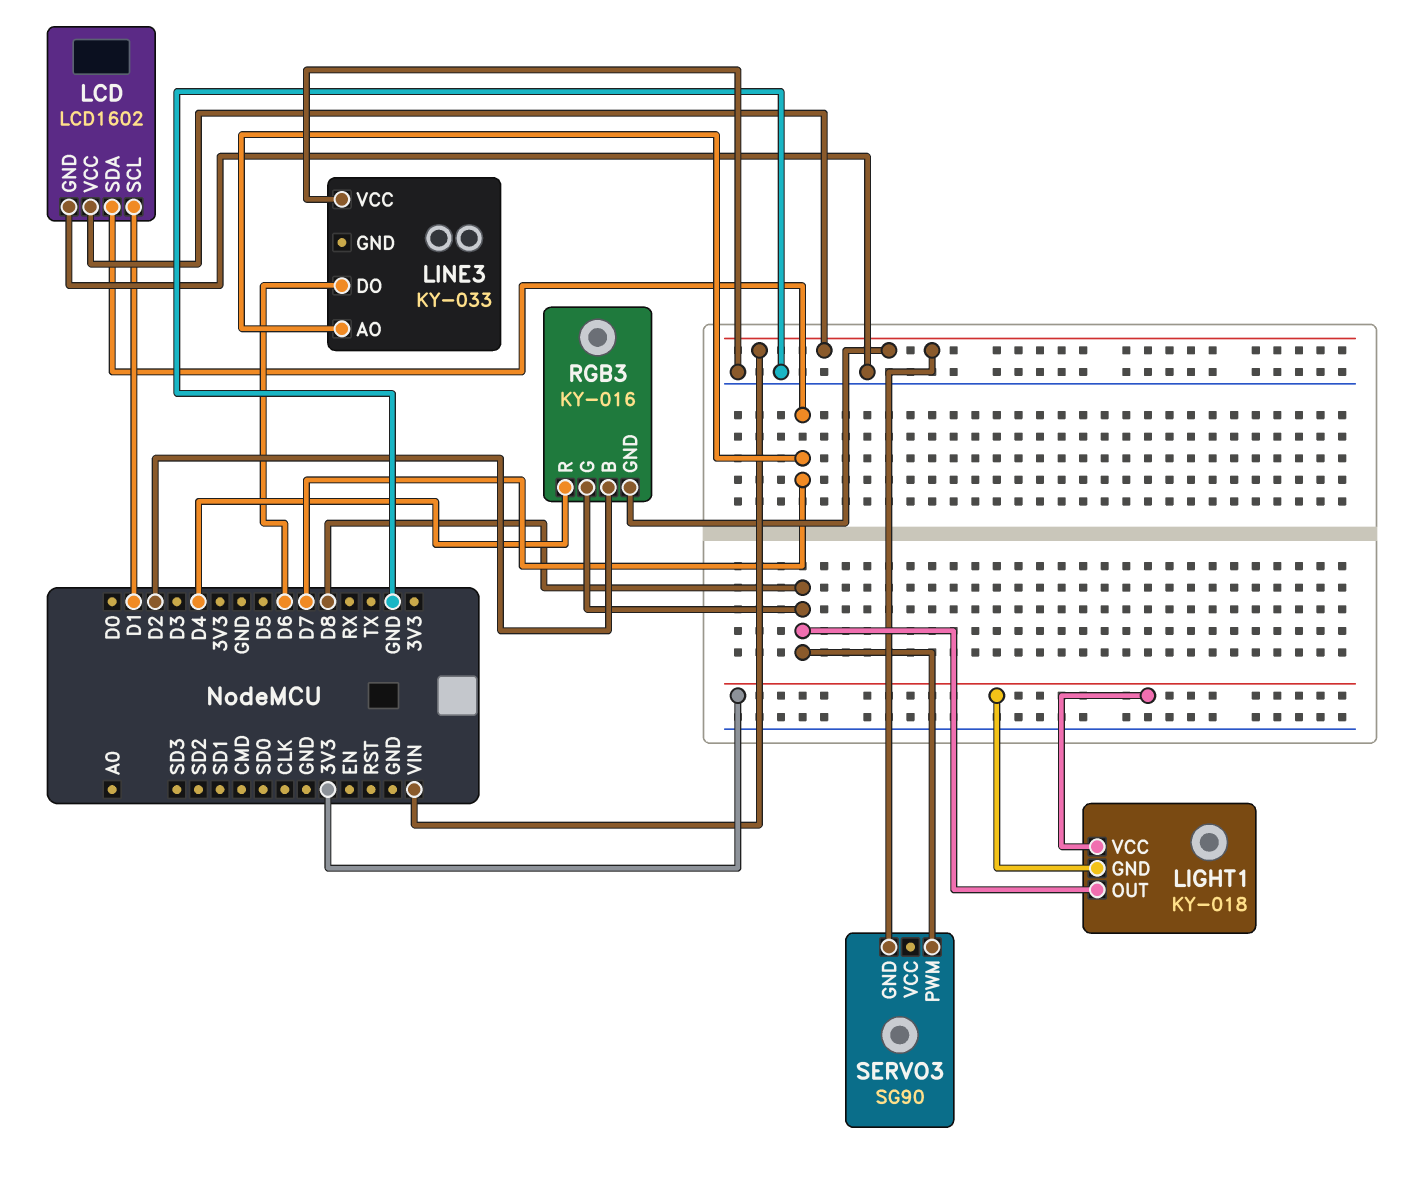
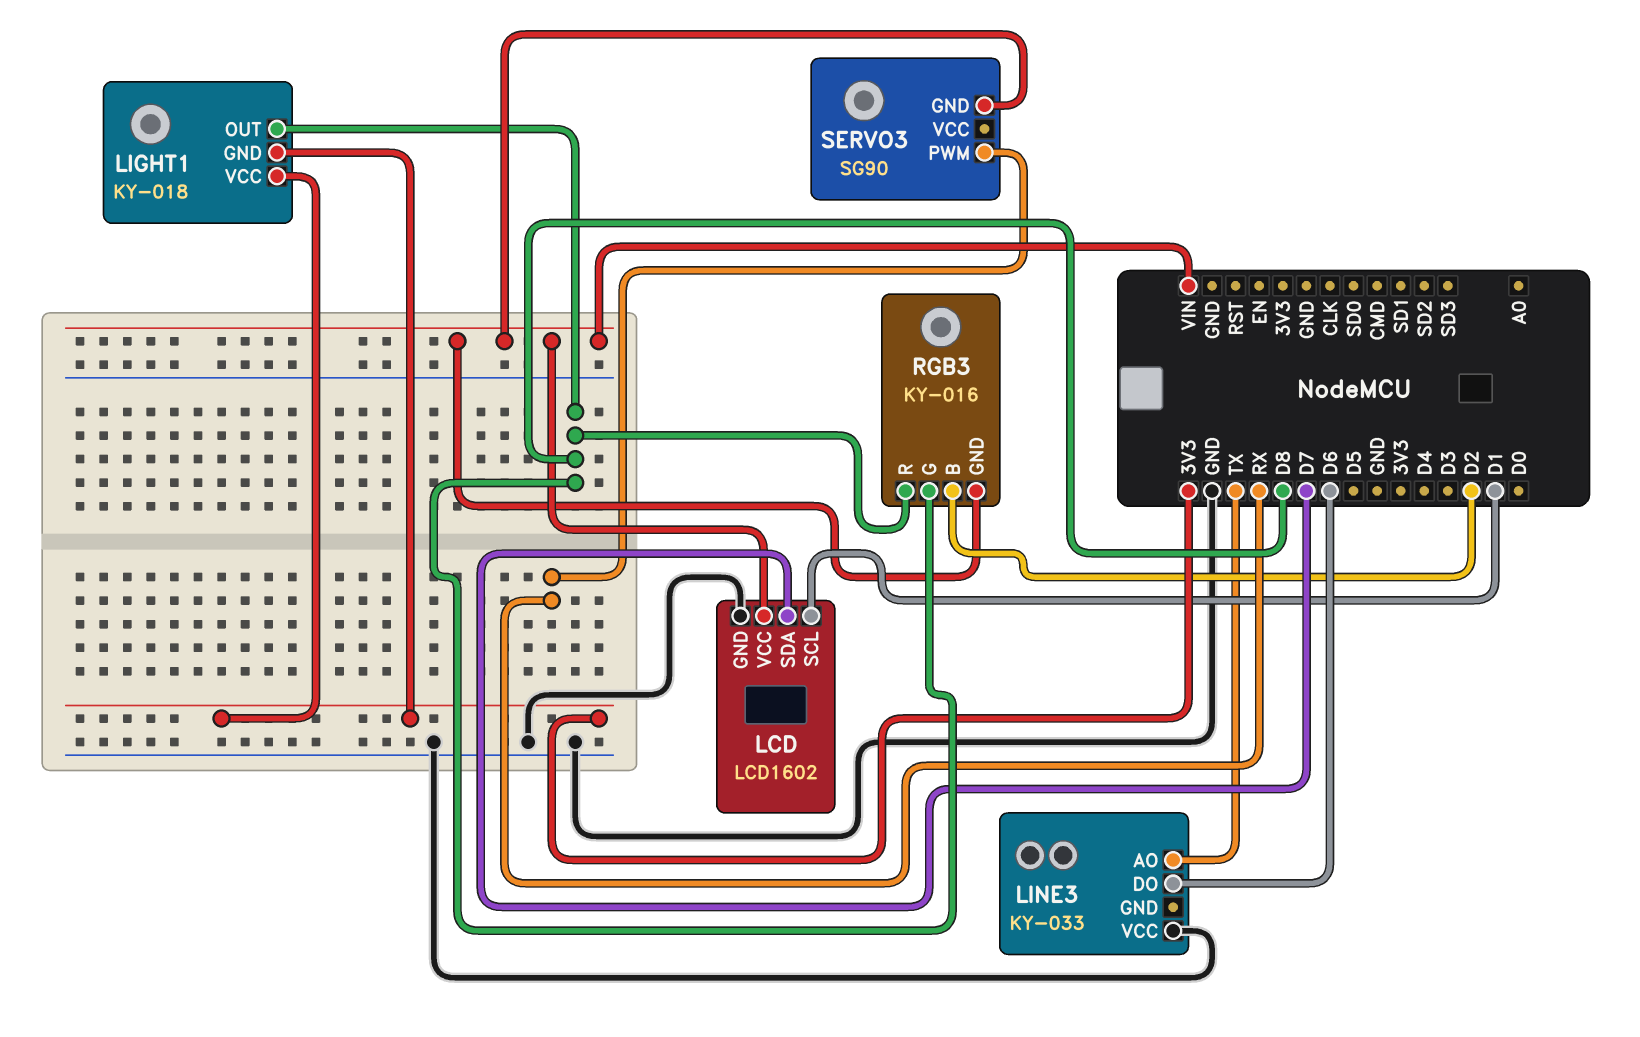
LINE3 pin AO: D7 -> TX
RGB3 pin R: D4 -> D8
SERVO3 pin PWM: D8 -> RX

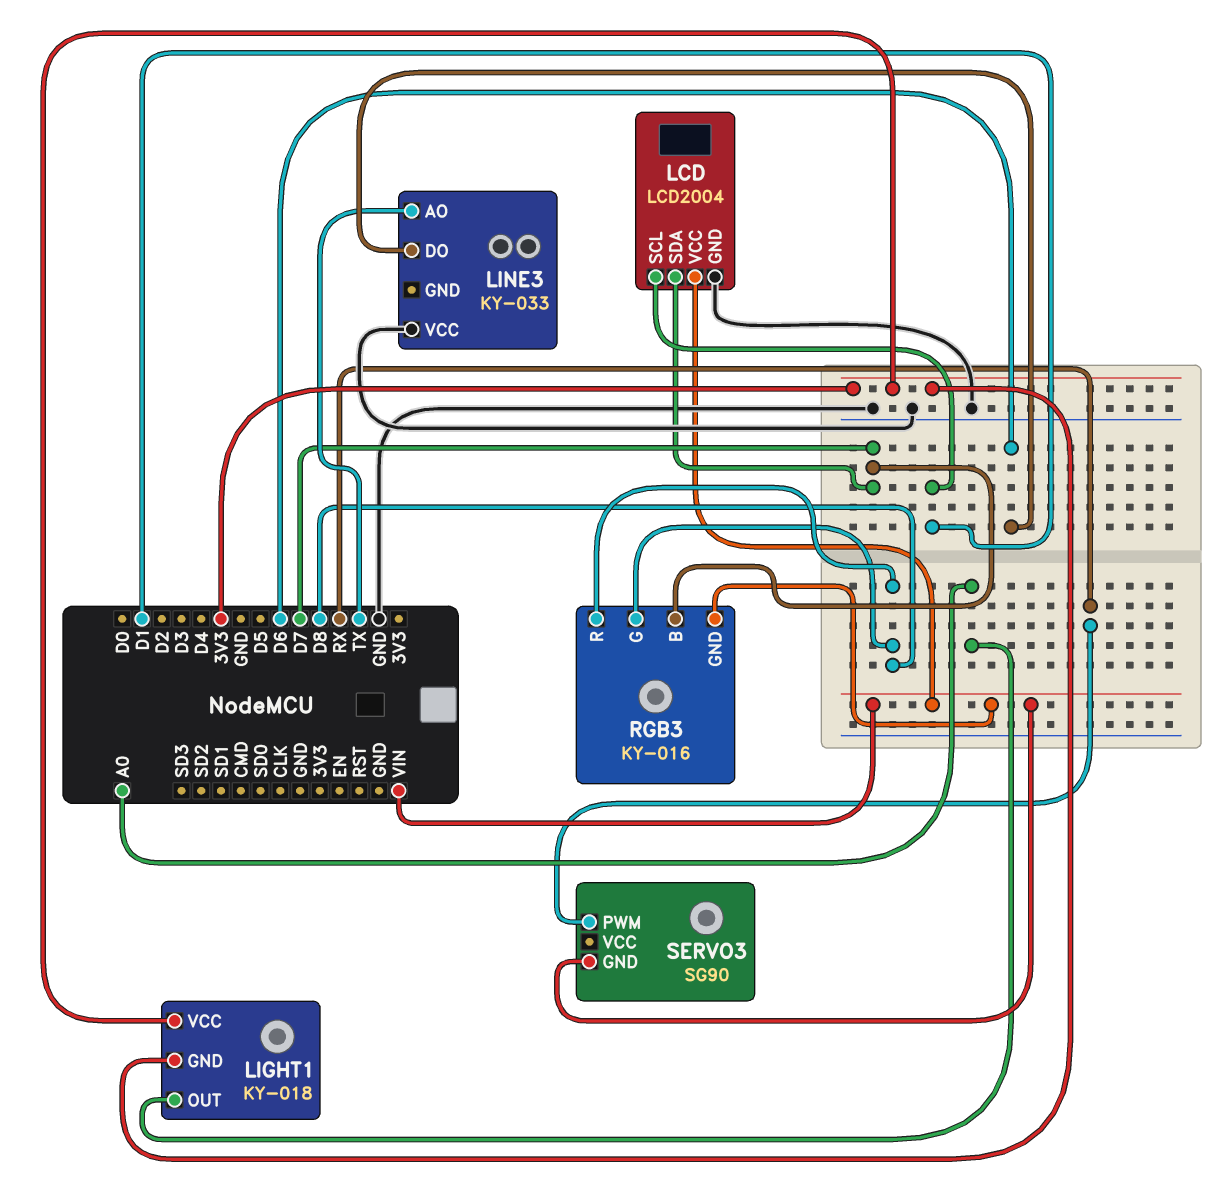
LCD: LCD1602 -> LCD2004
LIGHT1 pin OUT: D8 -> A0
RGB3 pin B: D2 -> D7

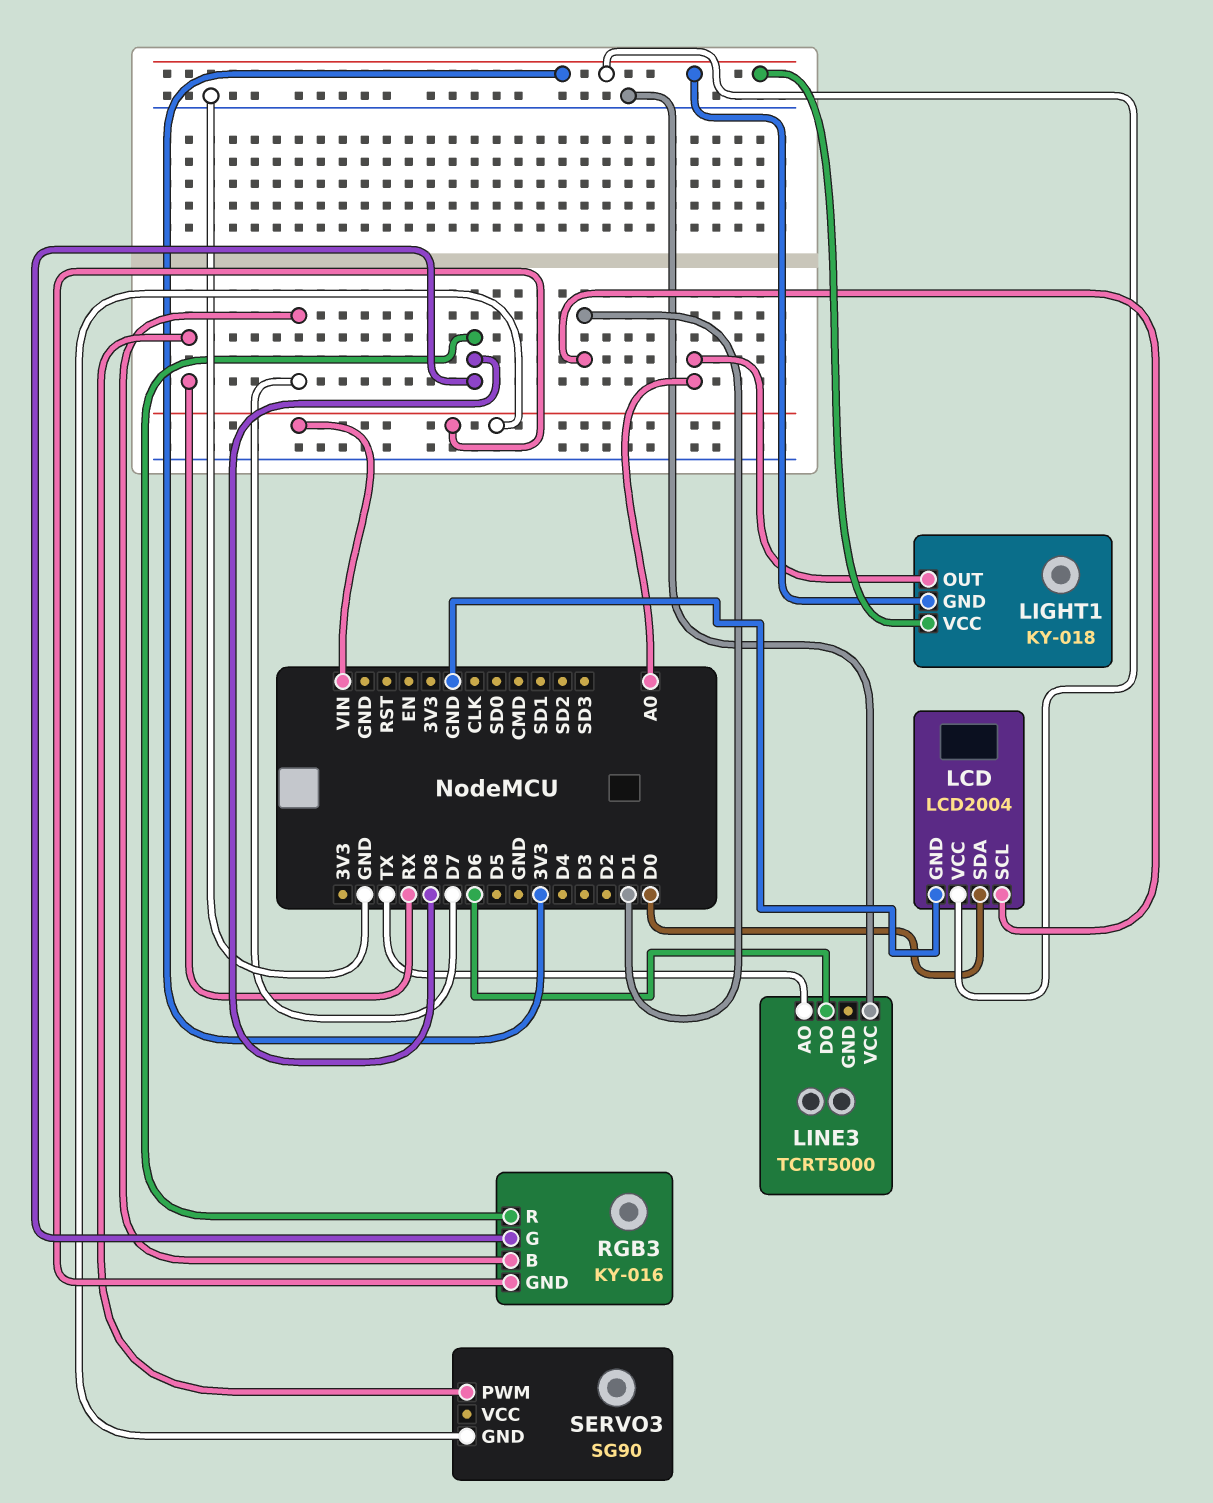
LCD pin SDA: D7 -> D0
LCD pin VCC: VIN -> 3V3
LINE3: KY-033 -> TCRT5000

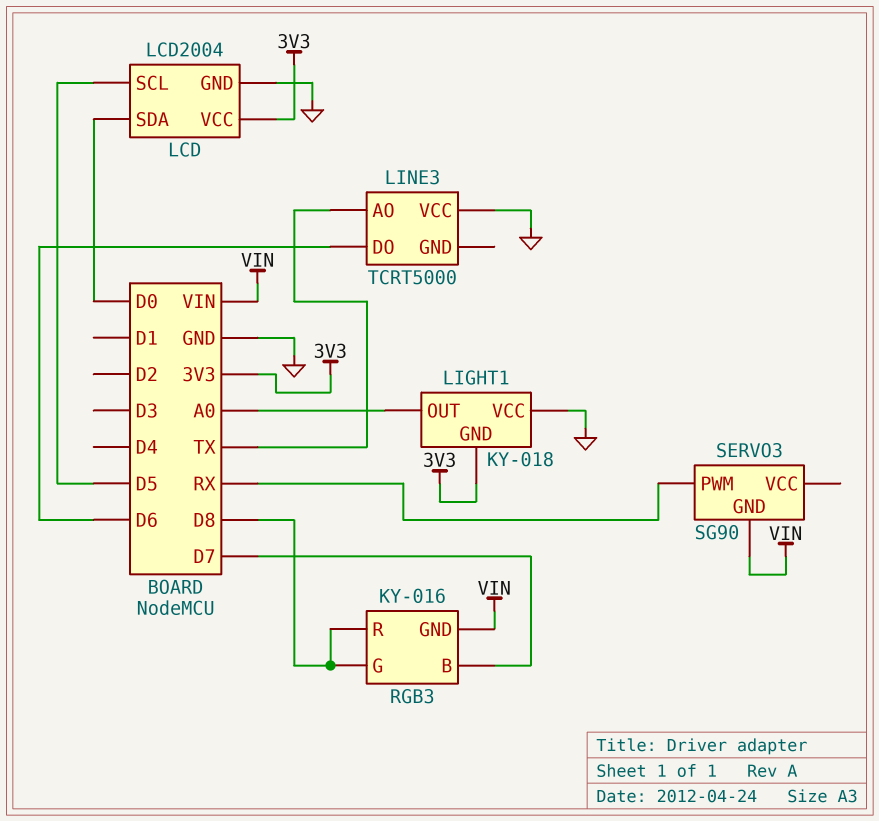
LCD pin SCL: D1 -> D5
LIGHT1 pin VCC: 3V3 -> GND

